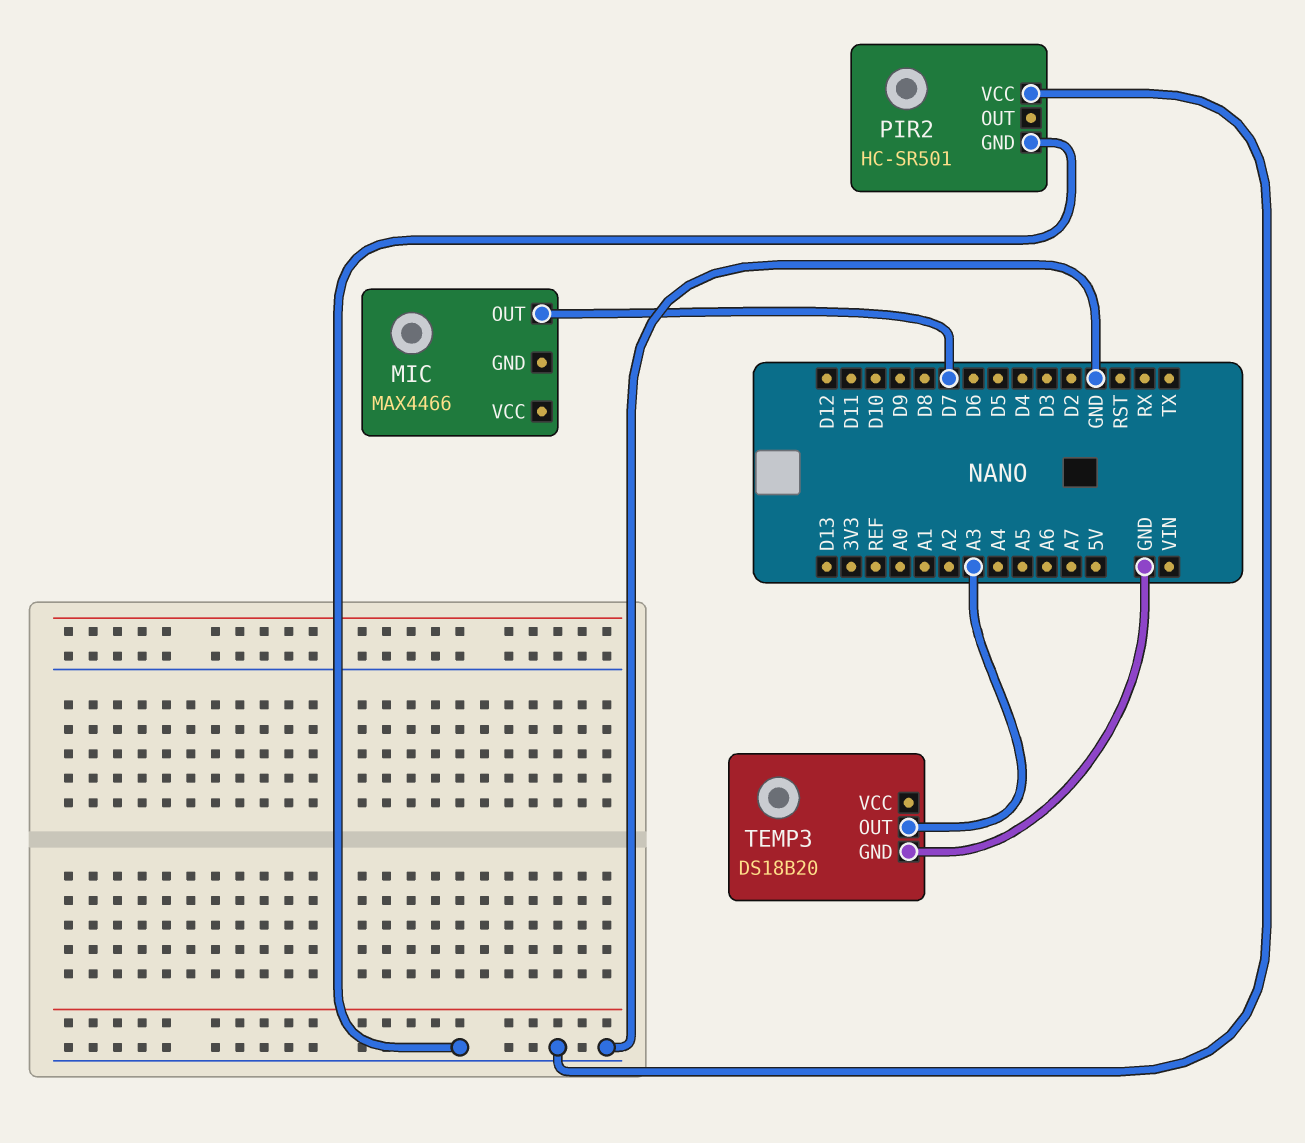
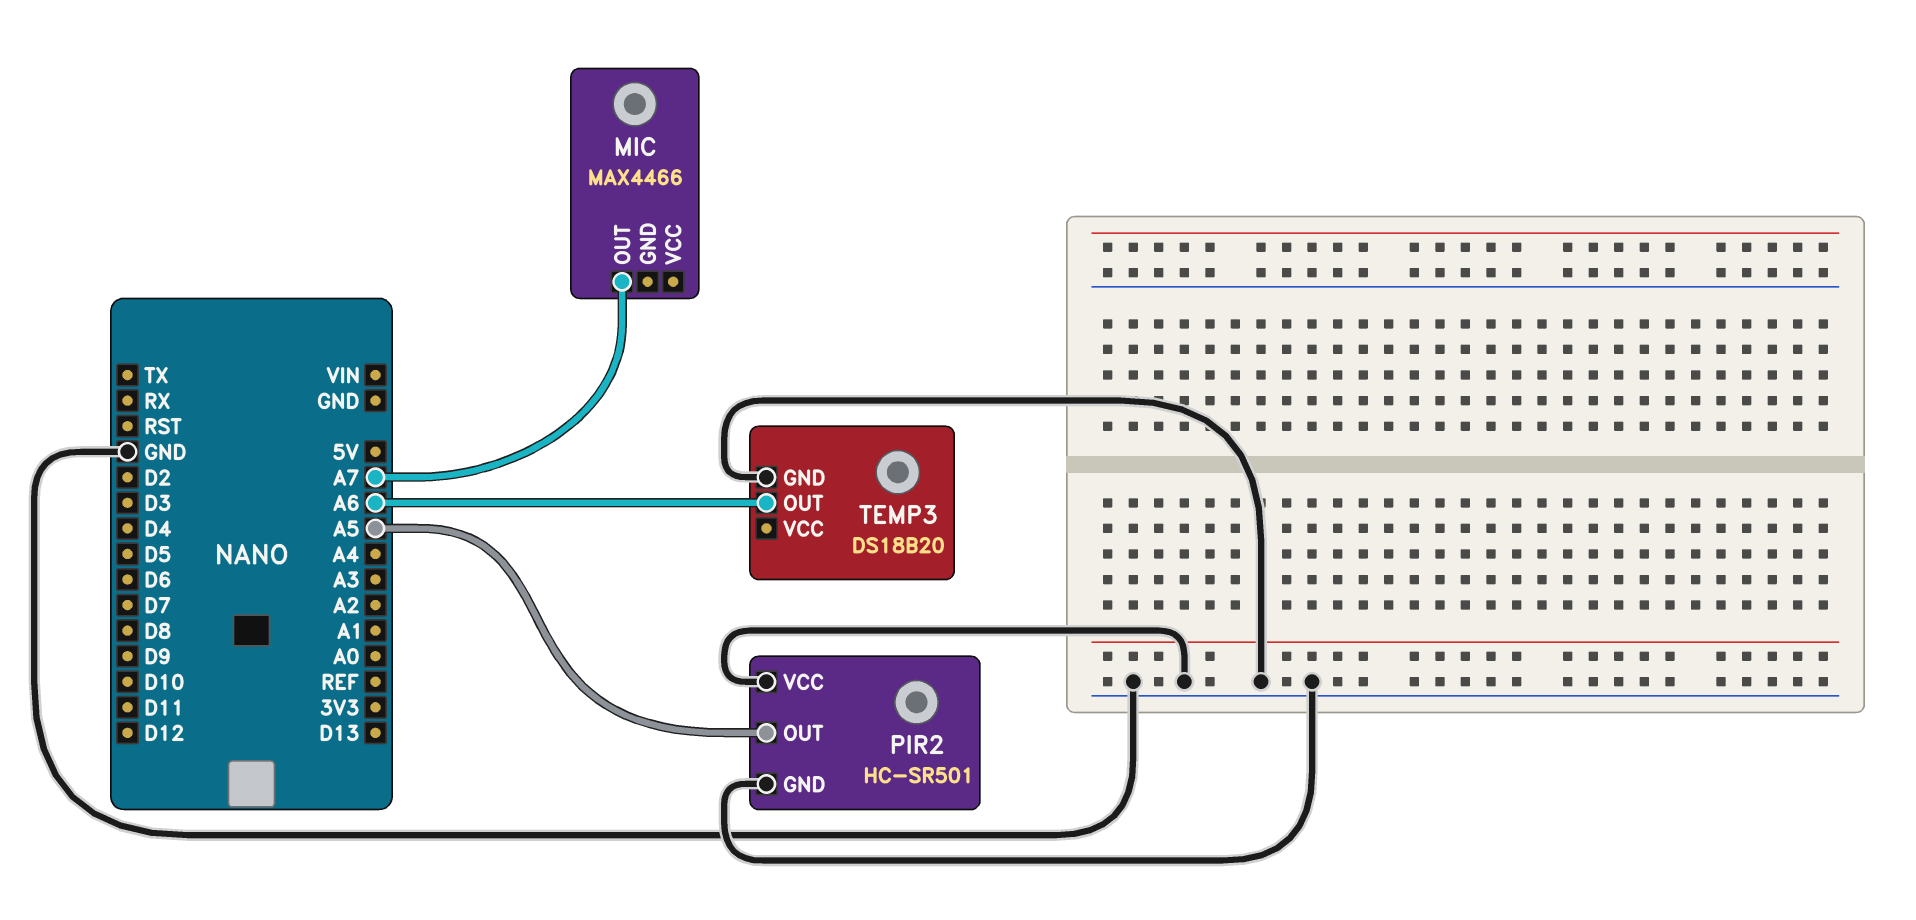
MIC pin OUT: D7 -> A7
PIR2 pin OUT: none -> A5
TEMP3 pin OUT: A3 -> A6

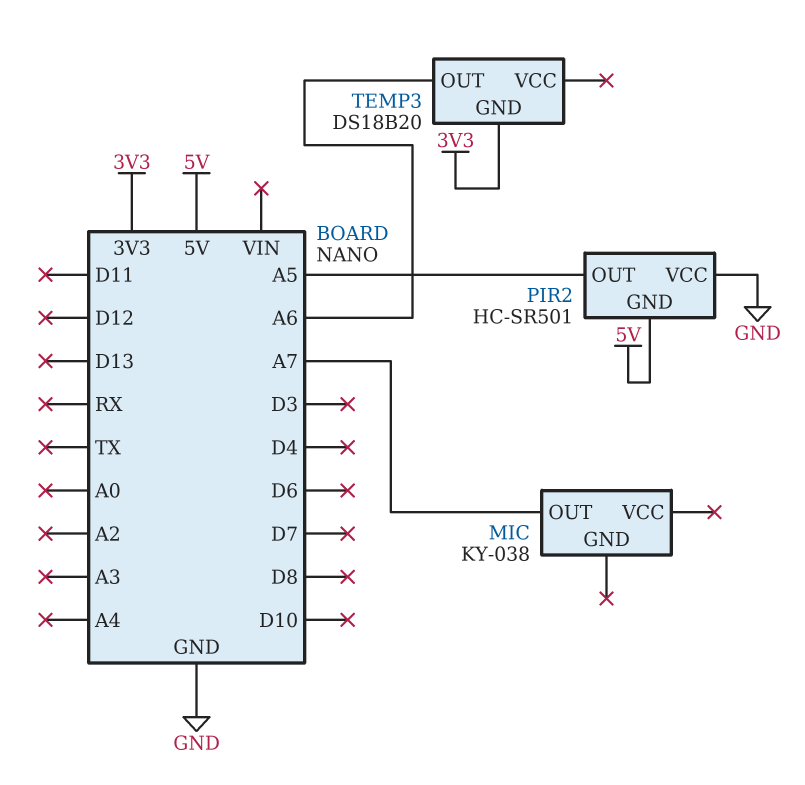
MIC: MAX4466 -> KY-038
PIR2 pin GND: GND -> 5V
TEMP3 pin GND: GND -> 3V3

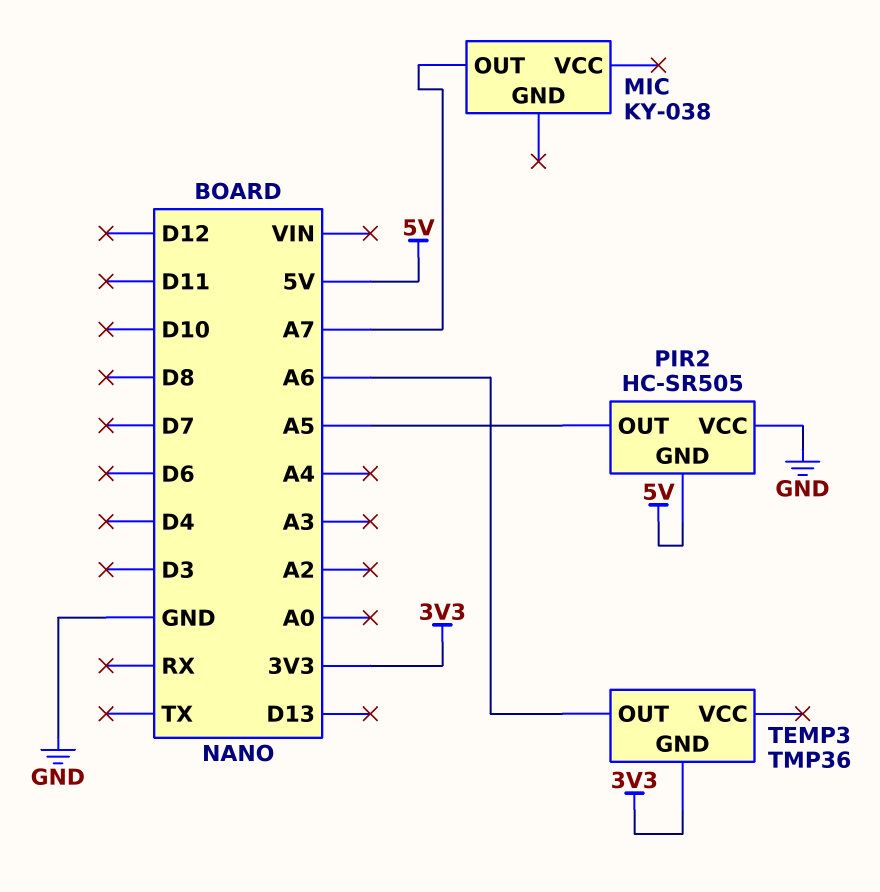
PIR2: HC-SR501 -> HC-SR505
TEMP3: DS18B20 -> TMP36

